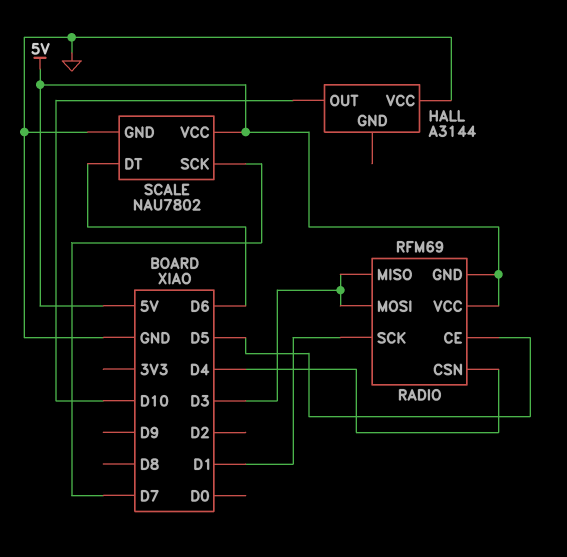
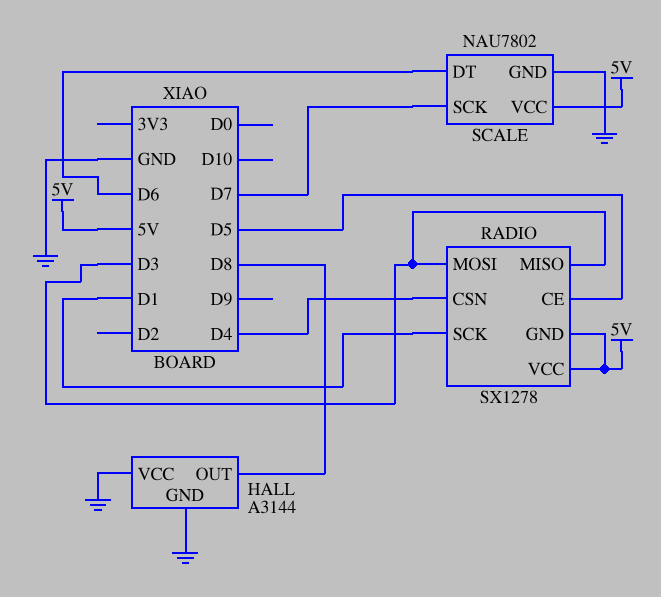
HALL pin GND: none -> GND
HALL pin OUT: D10 -> D8
RADIO: RFM69 -> SX1278

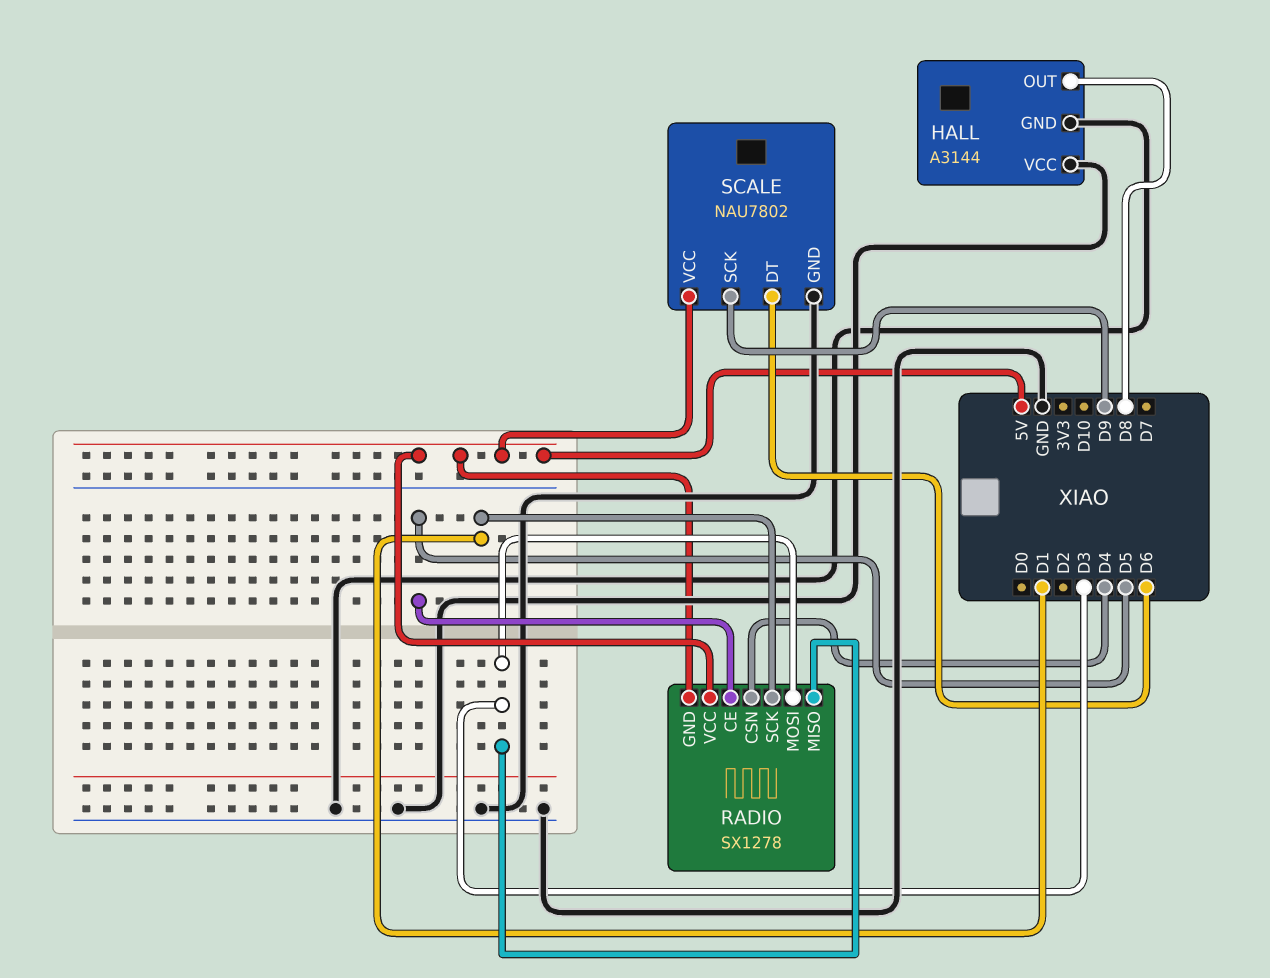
SCALE pin SCK: D7 -> D9

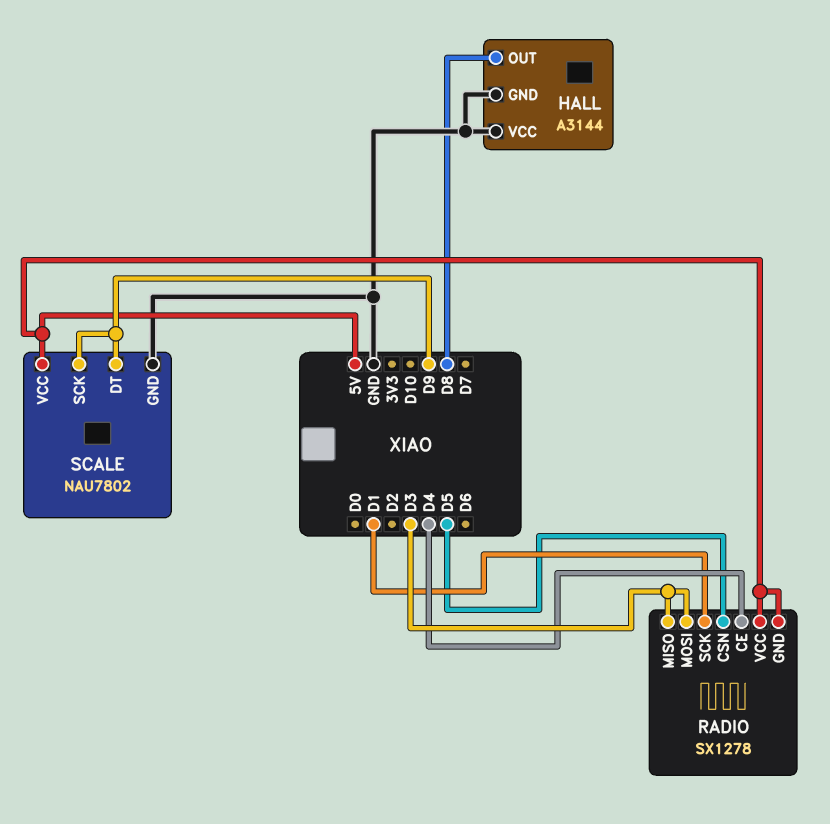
RADIO pin CE: D5 -> D4
RADIO pin CSN: D4 -> D5
SCALE pin DT: D6 -> D9

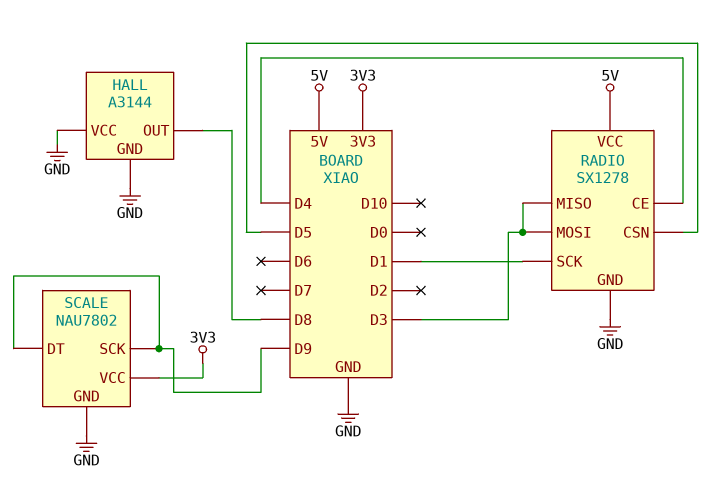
RADIO pin GND: 5V -> GND
SCALE pin VCC: 5V -> 3V3

